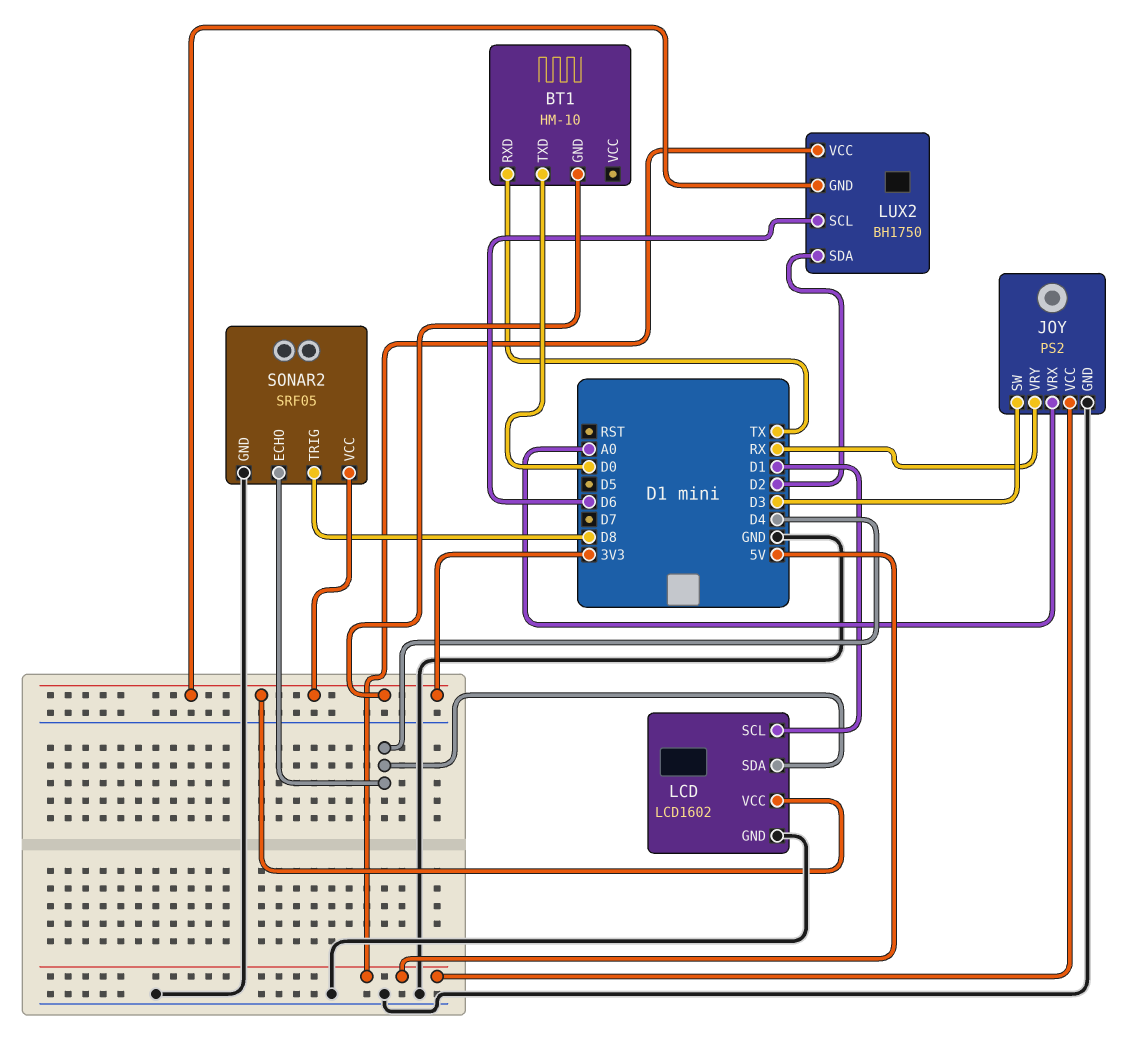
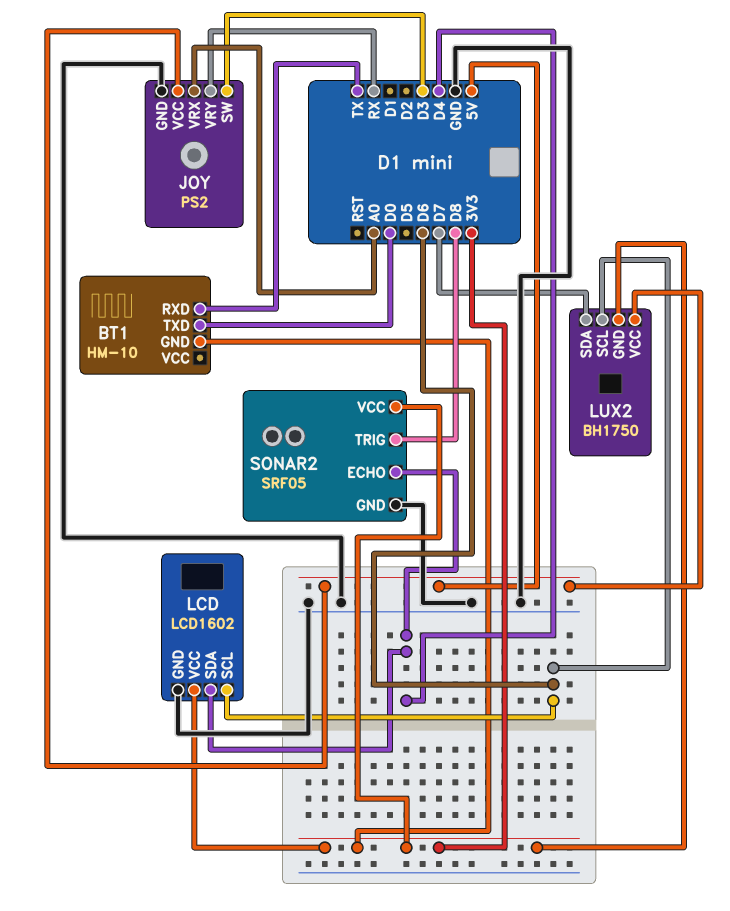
LCD pin SCL: D1 -> D6
LUX2 pin SDA: D2 -> D7

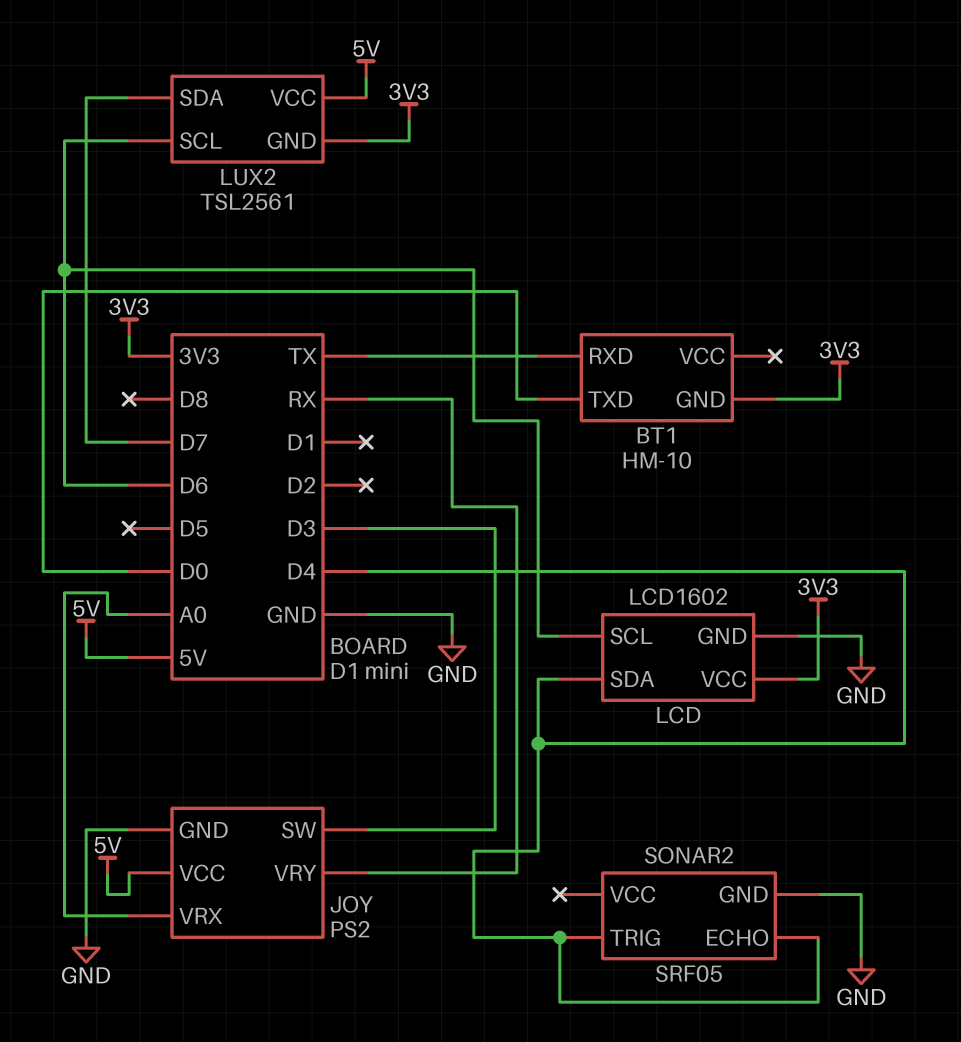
LUX2: BH1750 -> TSL2561
SONAR2 pin TRIG: D8 -> D4
SONAR2 pin VCC: 3V3 -> none

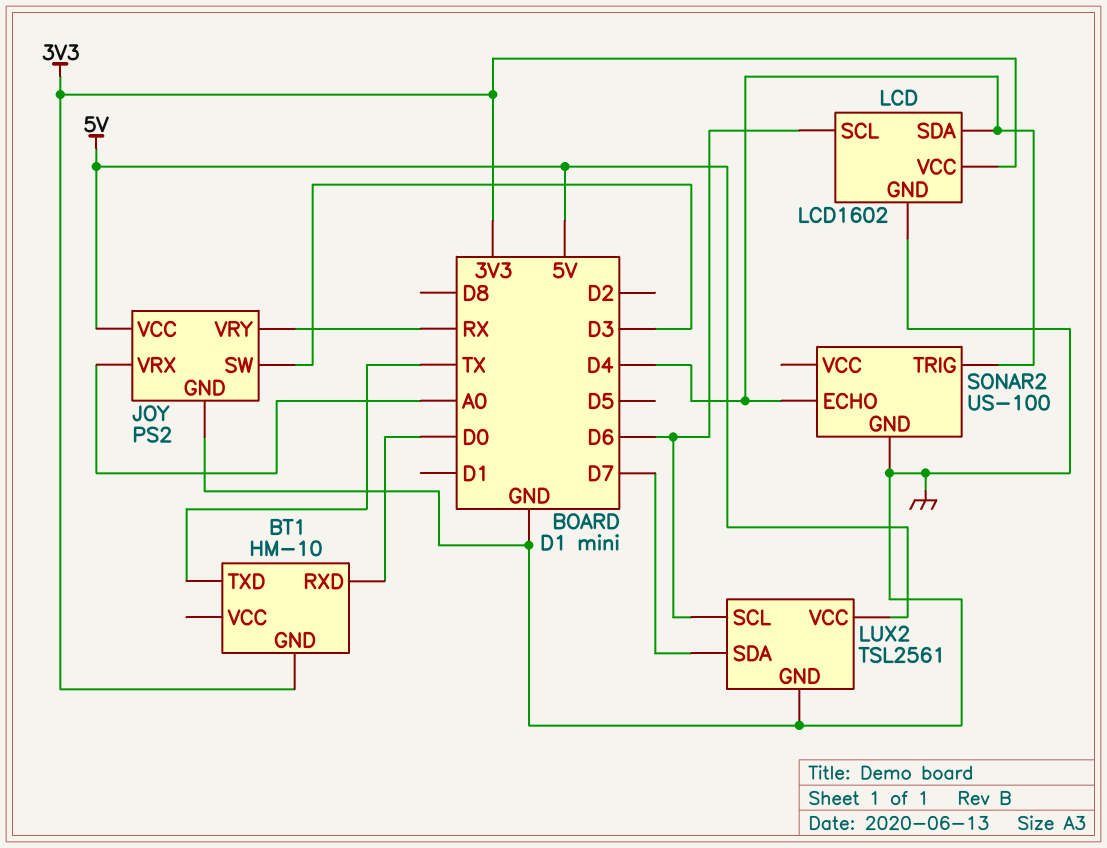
BT1 pin RXD: TX -> D0
BT1 pin TXD: D0 -> TX
LUX2 pin GND: 3V3 -> GND
SONAR2: SRF05 -> US-100

